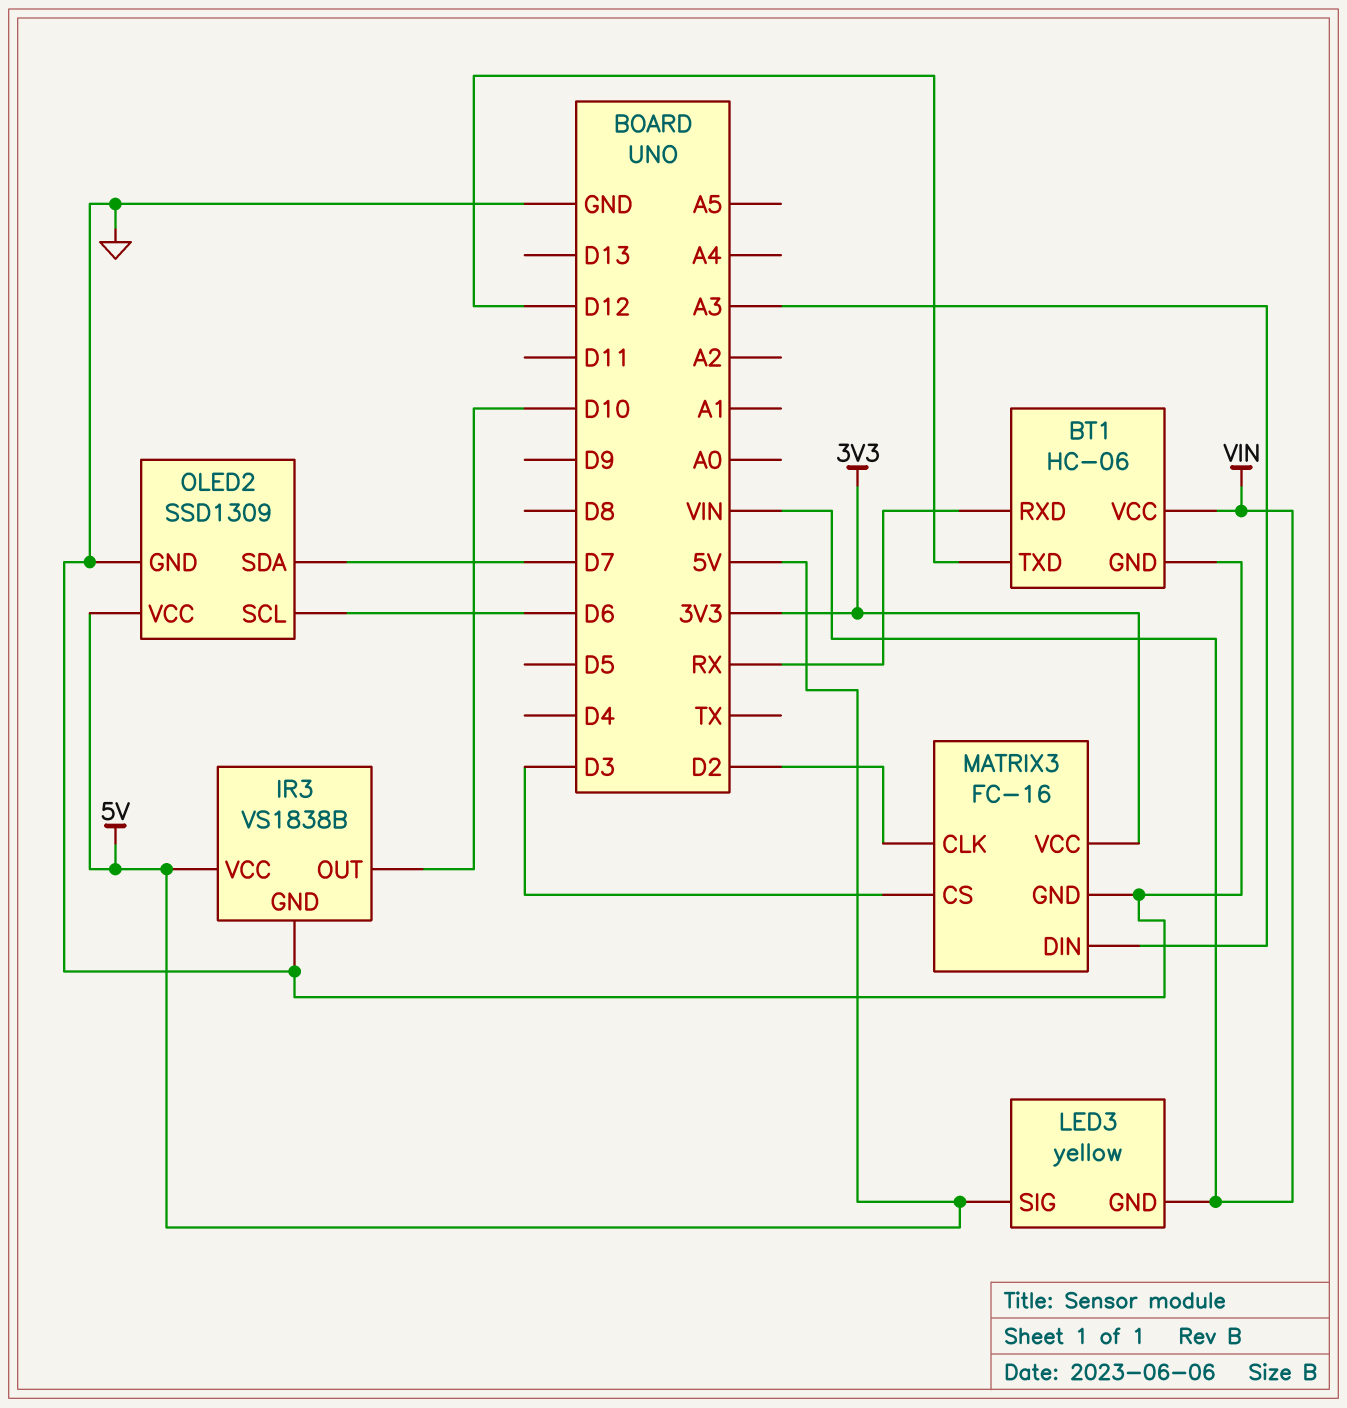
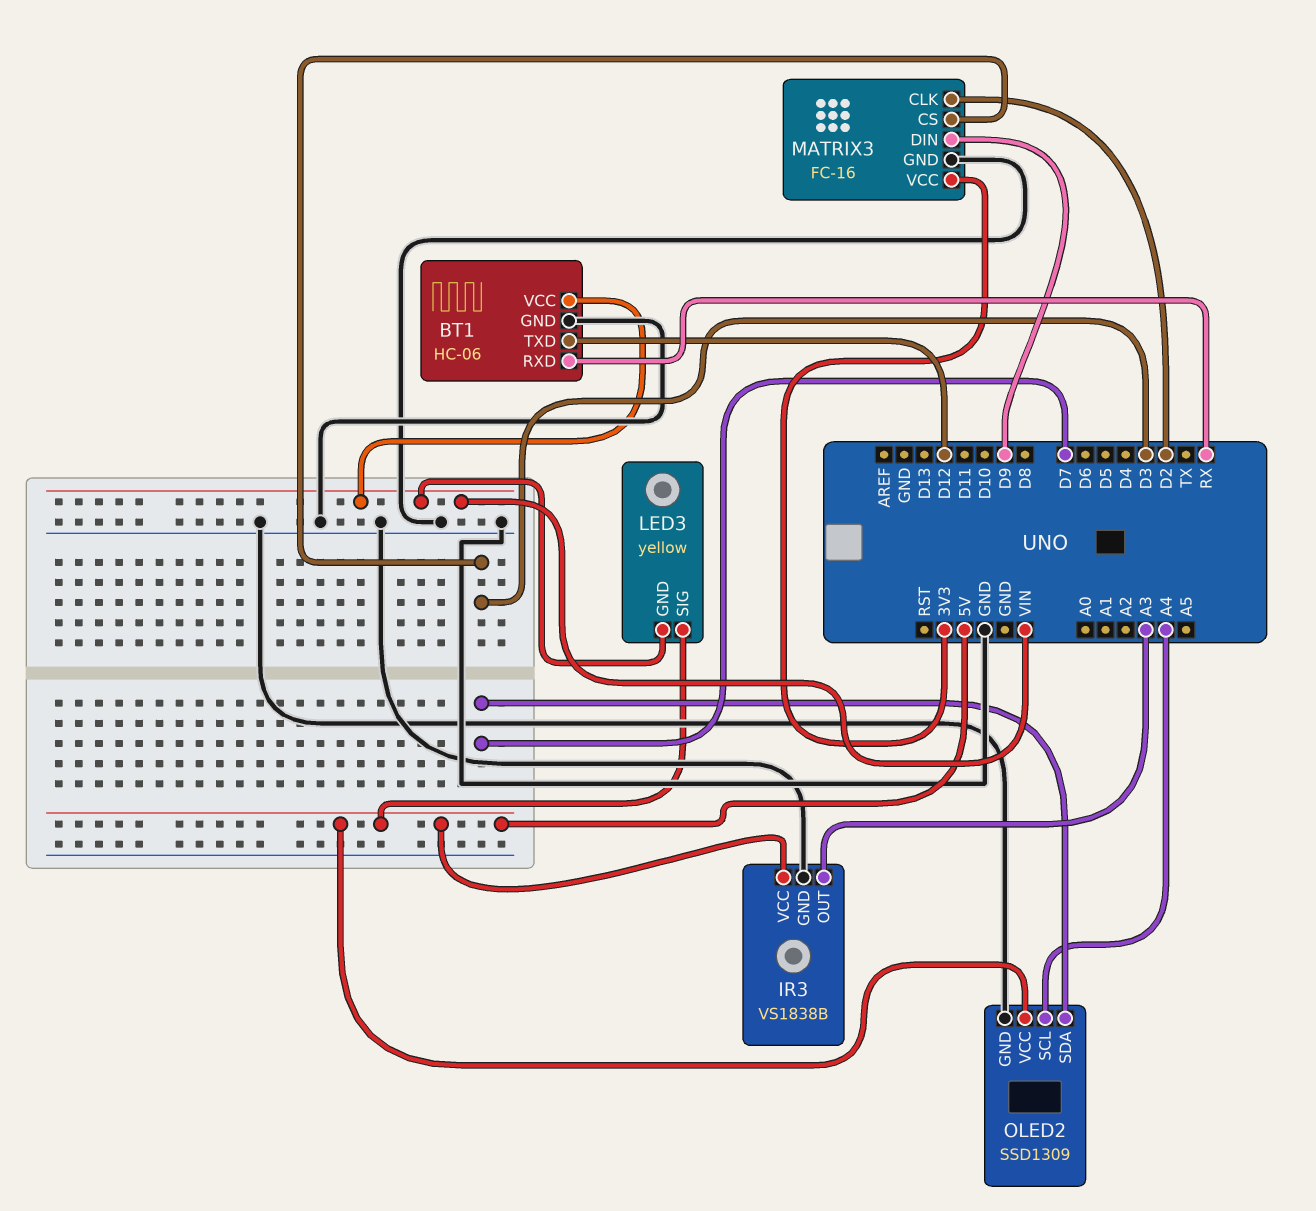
IR3 pin OUT: D10 -> A3
MATRIX3 pin DIN: A3 -> D9
OLED2 pin SCL: D6 -> A4

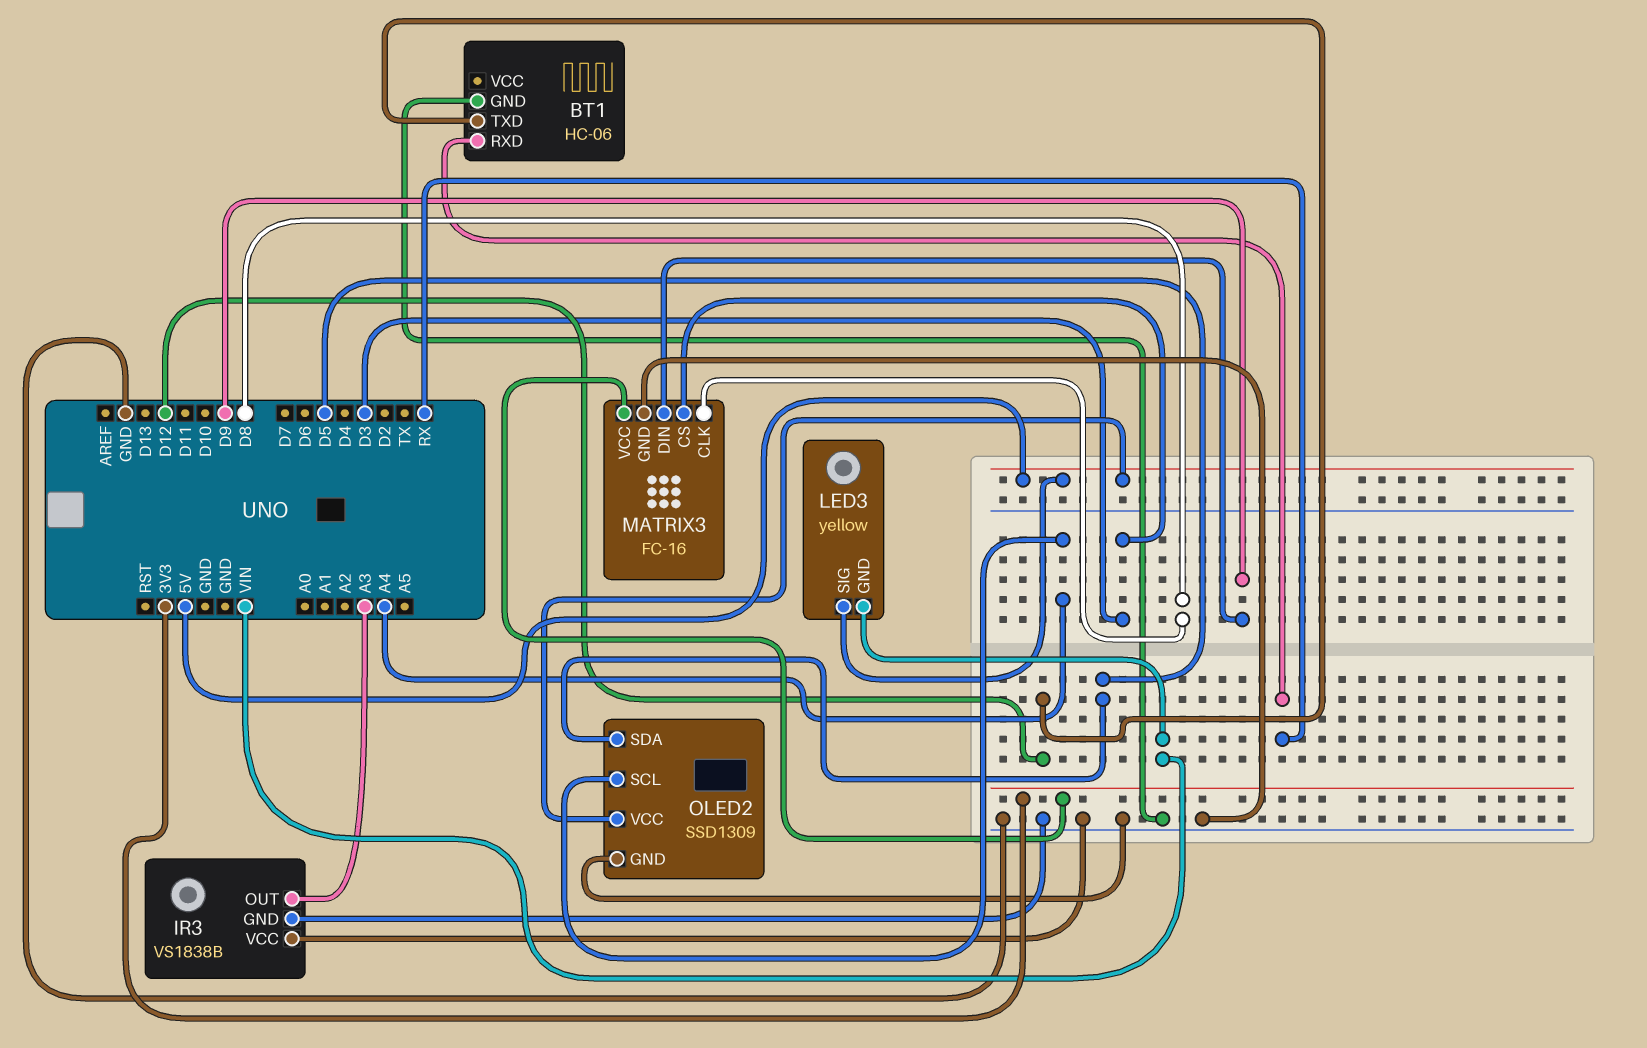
BT1 pin VCC: VIN -> none
IR3 pin VCC: 5V -> GND
MATRIX3 pin CLK: D2 -> D8
OLED2 pin SDA: D7 -> D5

